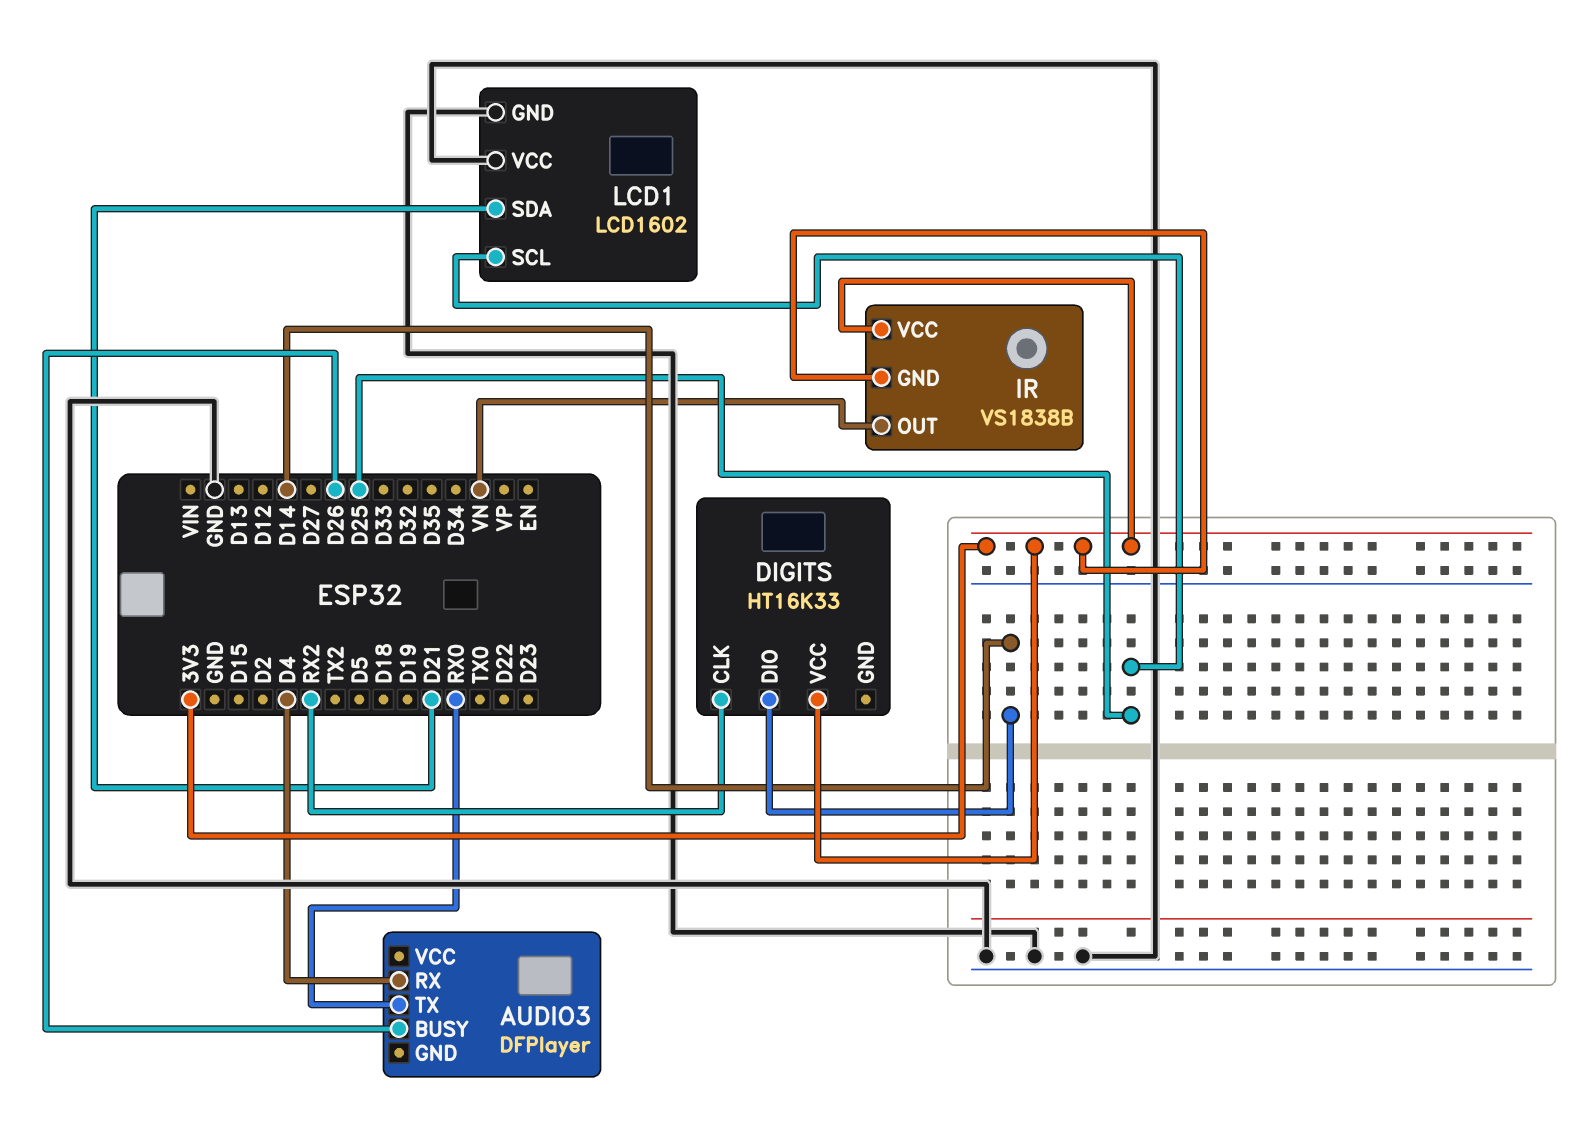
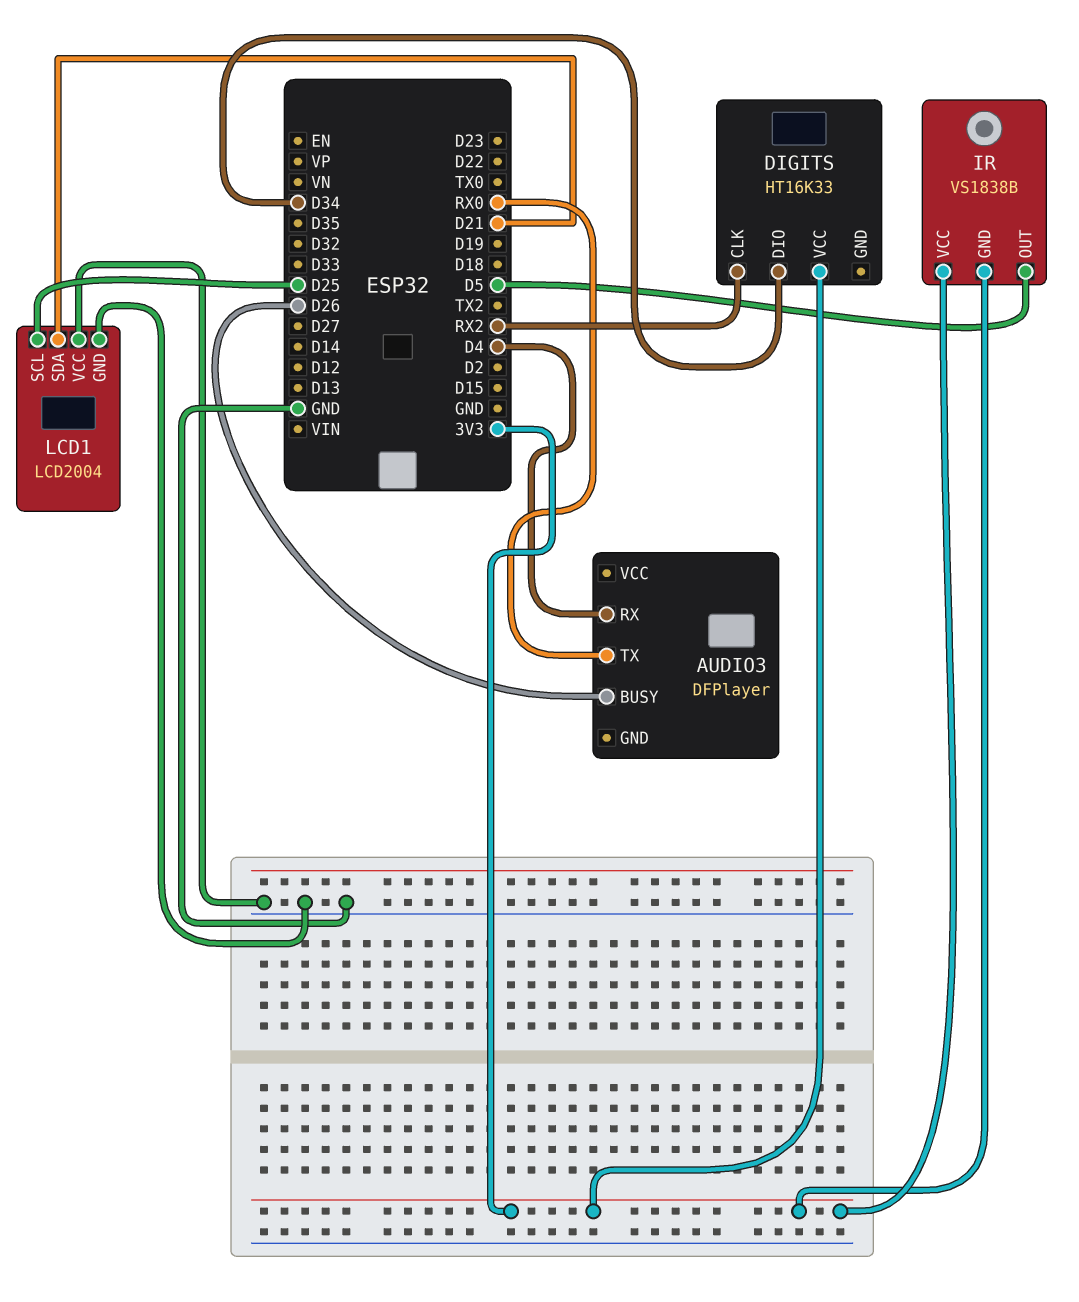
DIGITS pin DIO: D14 -> D34
IR pin OUT: VN -> D5
LCD1: LCD1602 -> LCD2004

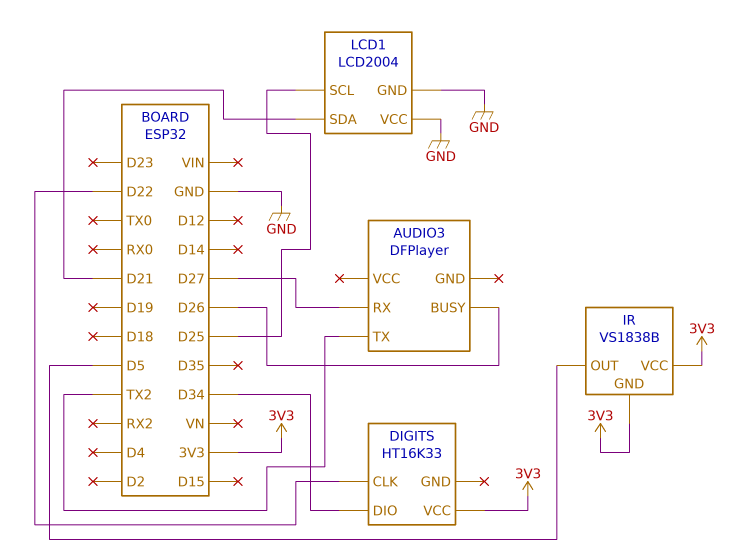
AUDIO3 pin RX: D4 -> D27
AUDIO3 pin TX: RX0 -> TX2
DIGITS pin CLK: RX2 -> D22

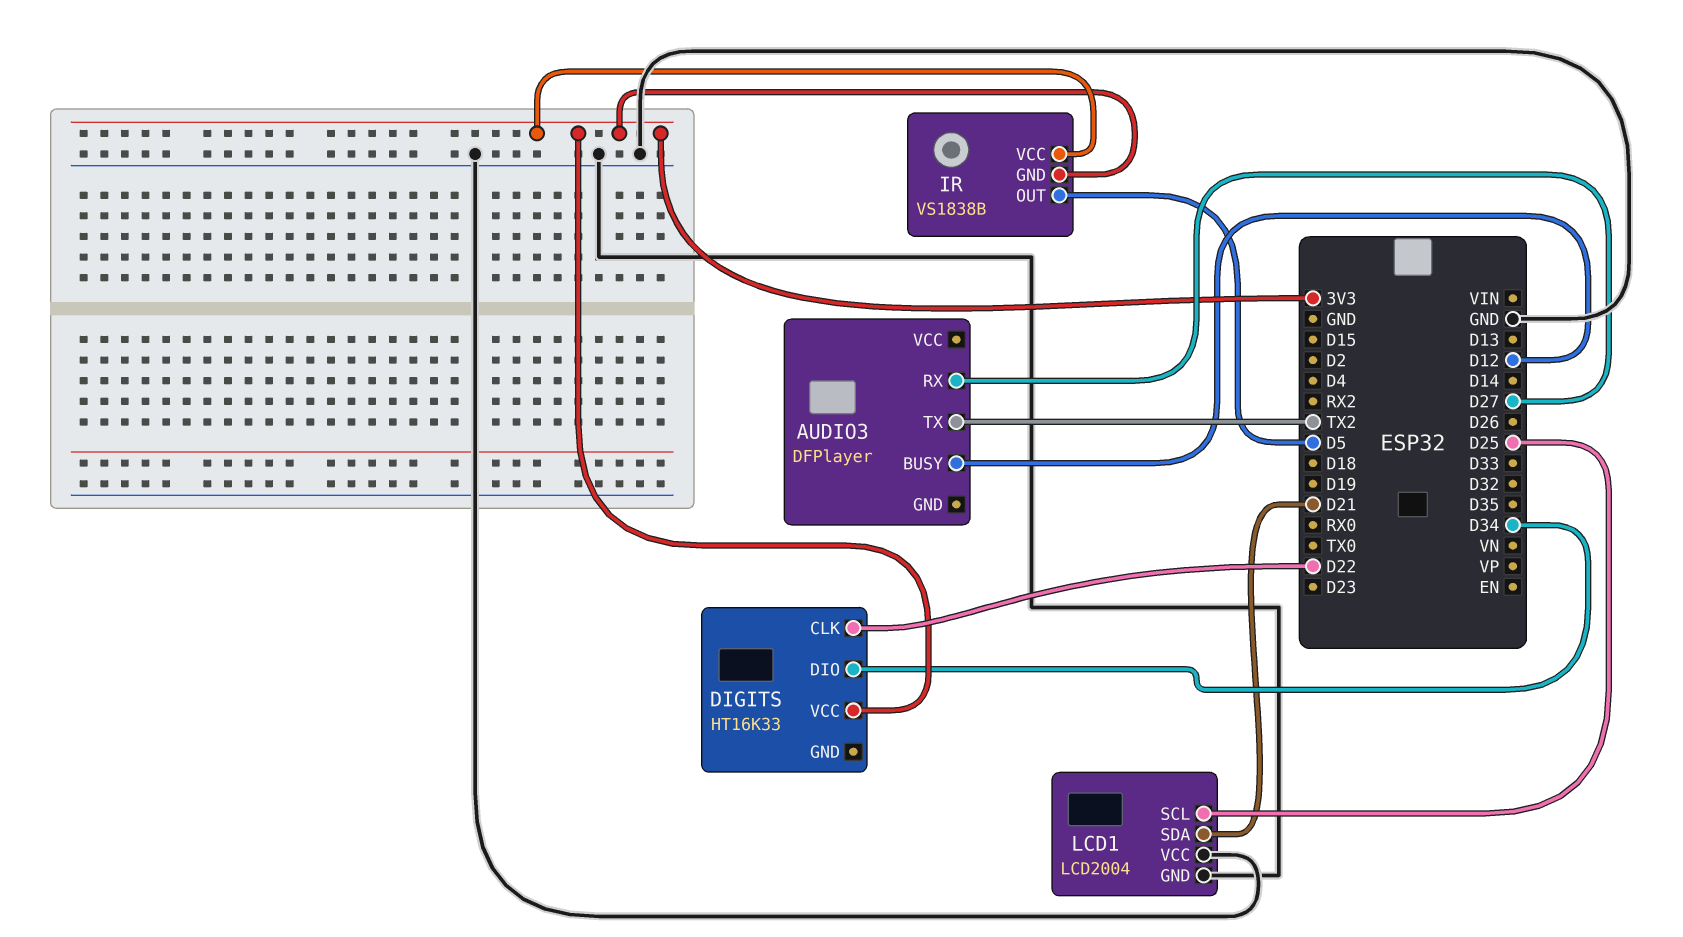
AUDIO3 pin BUSY: D26 -> D12

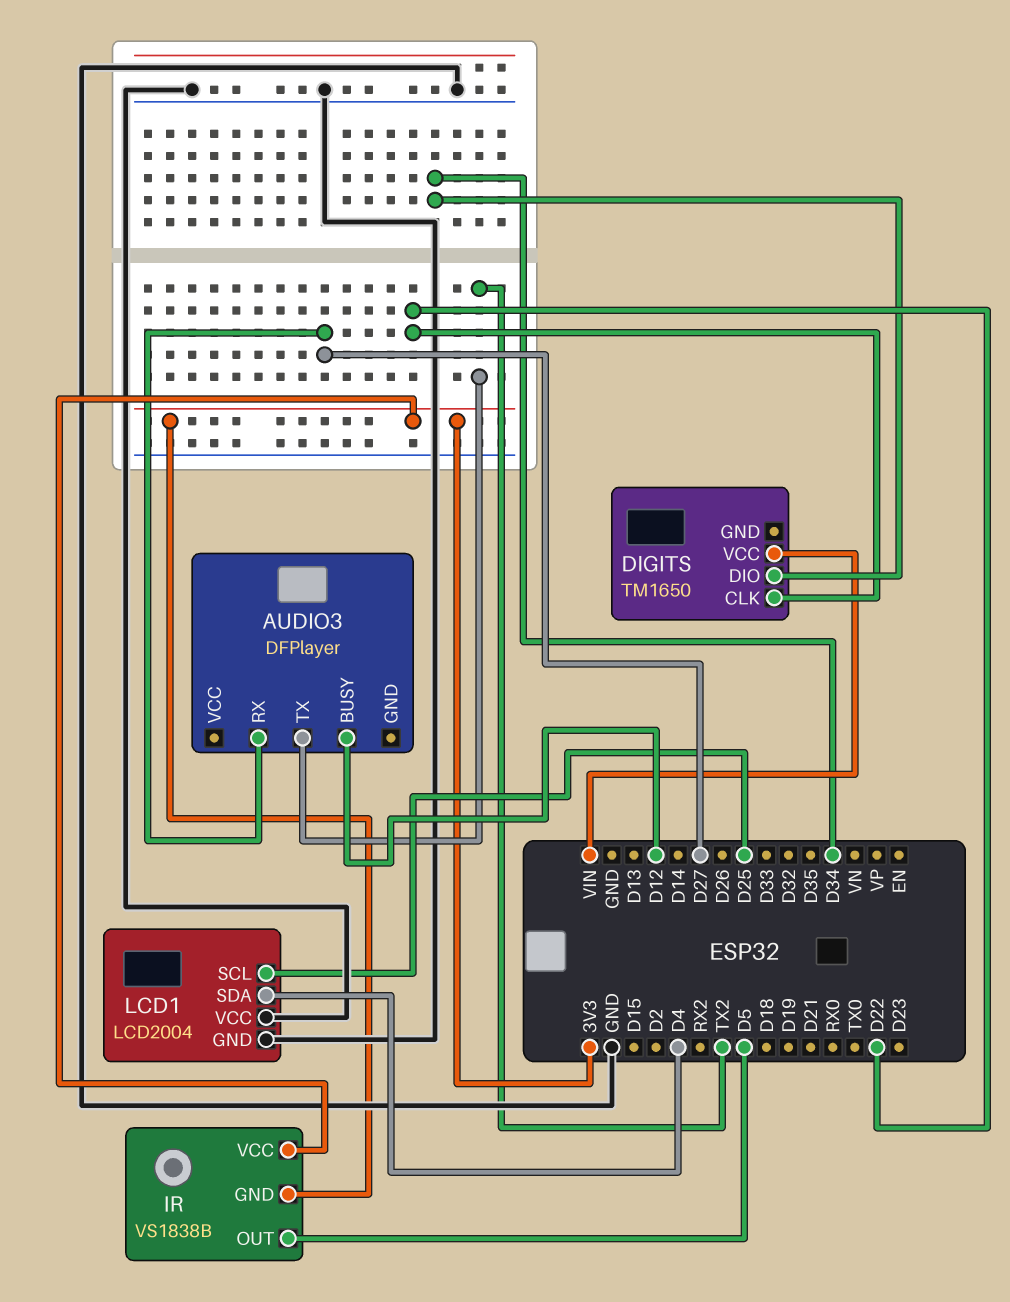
DIGITS: HT16K33 -> TM1650
DIGITS pin VCC: 3V3 -> VIN
LCD1 pin SDA: D21 -> D4

